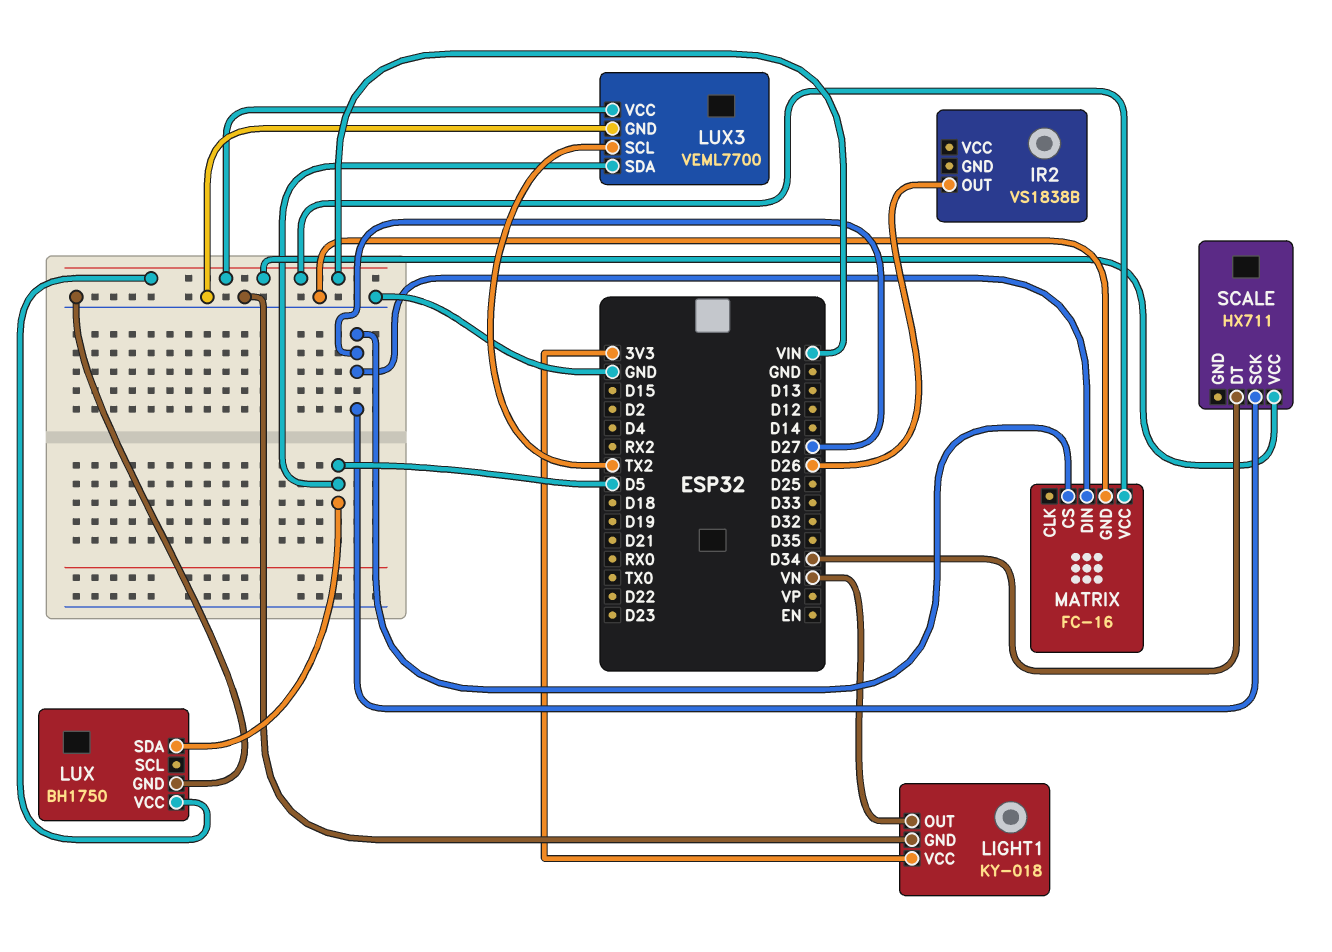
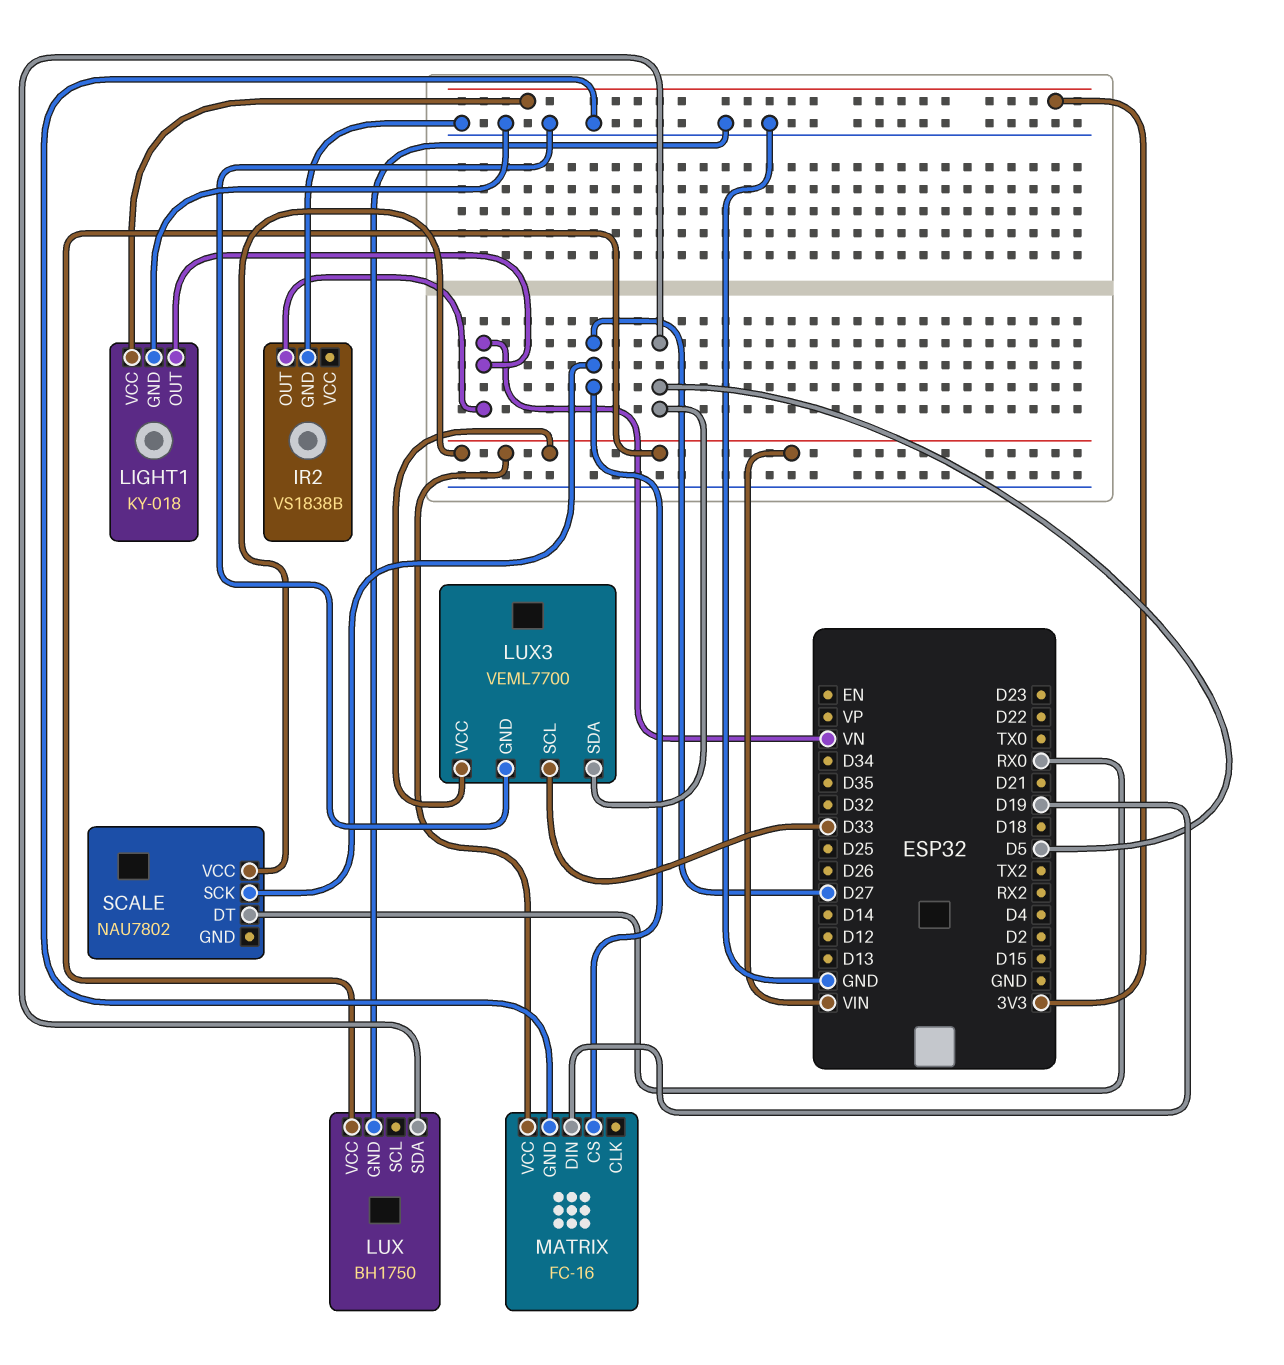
IR2 pin GND: none -> GND
IR2 pin OUT: D26 -> VN
LUX3 pin SCL: TX2 -> D33
MATRIX pin DIN: D27 -> D19
SCALE: HX711 -> NAU7802
SCALE pin DT: D34 -> RX0

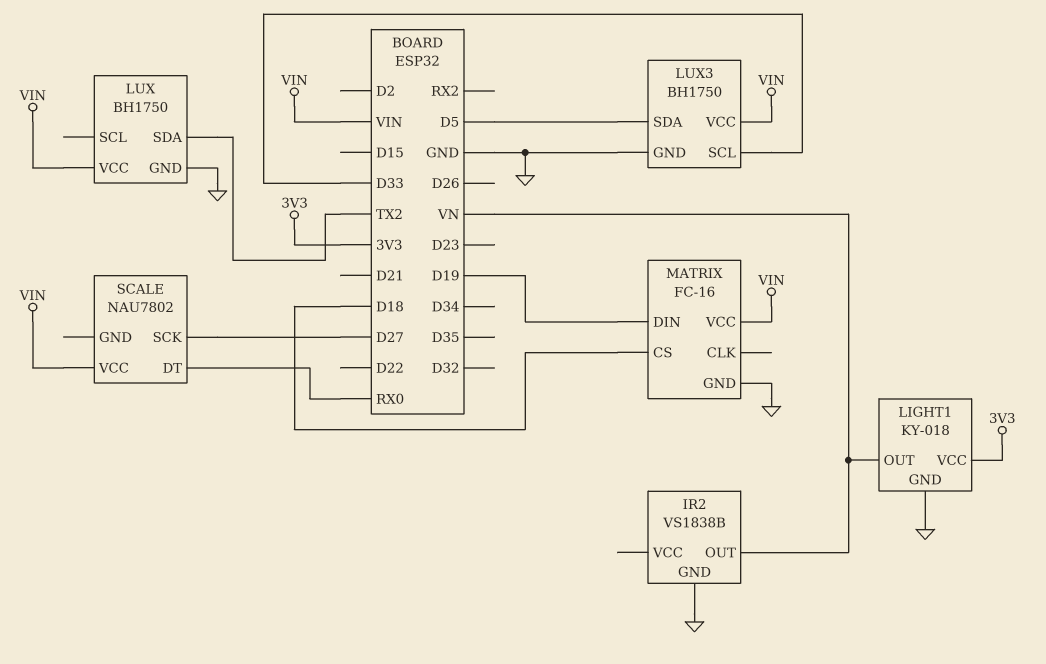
LUX pin SDA: D5 -> TX2
LUX3: VEML7700 -> BH1750
MATRIX pin CS: D27 -> D18

